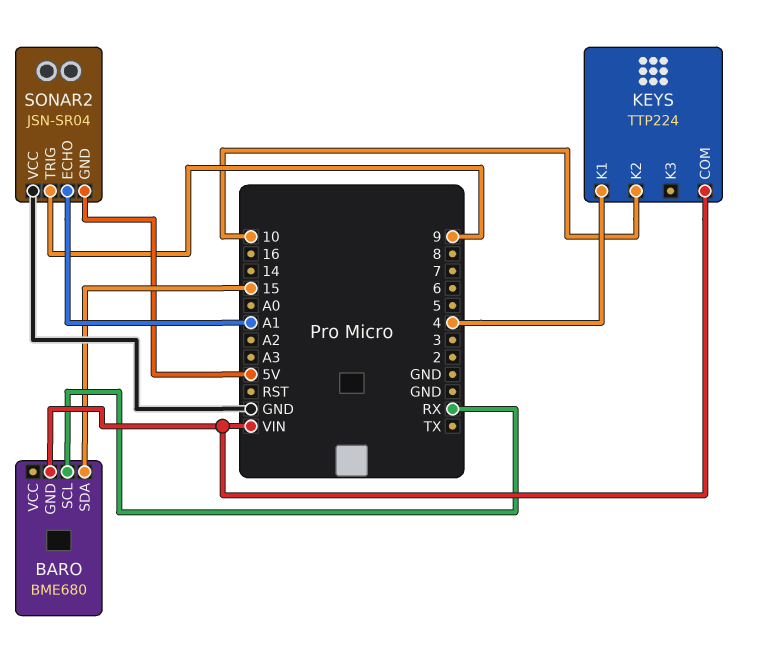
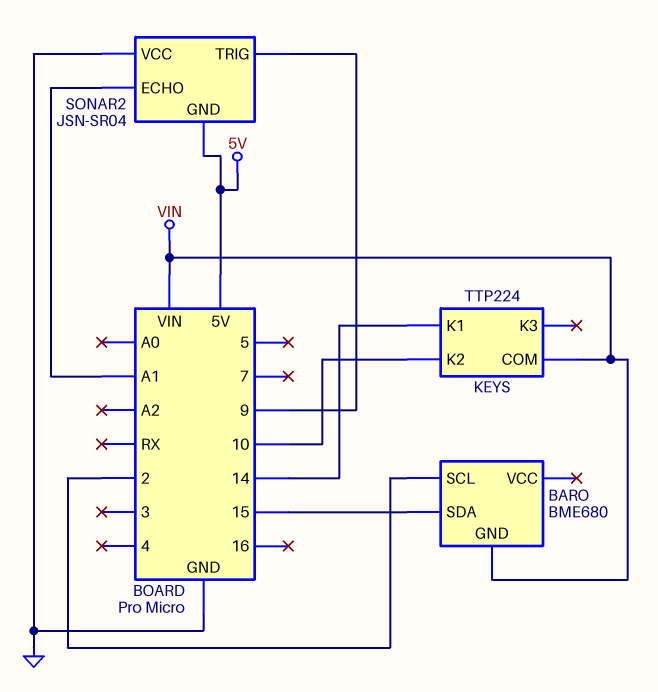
BARO pin SCL: RX -> 2
KEYS pin K1: 4 -> 14

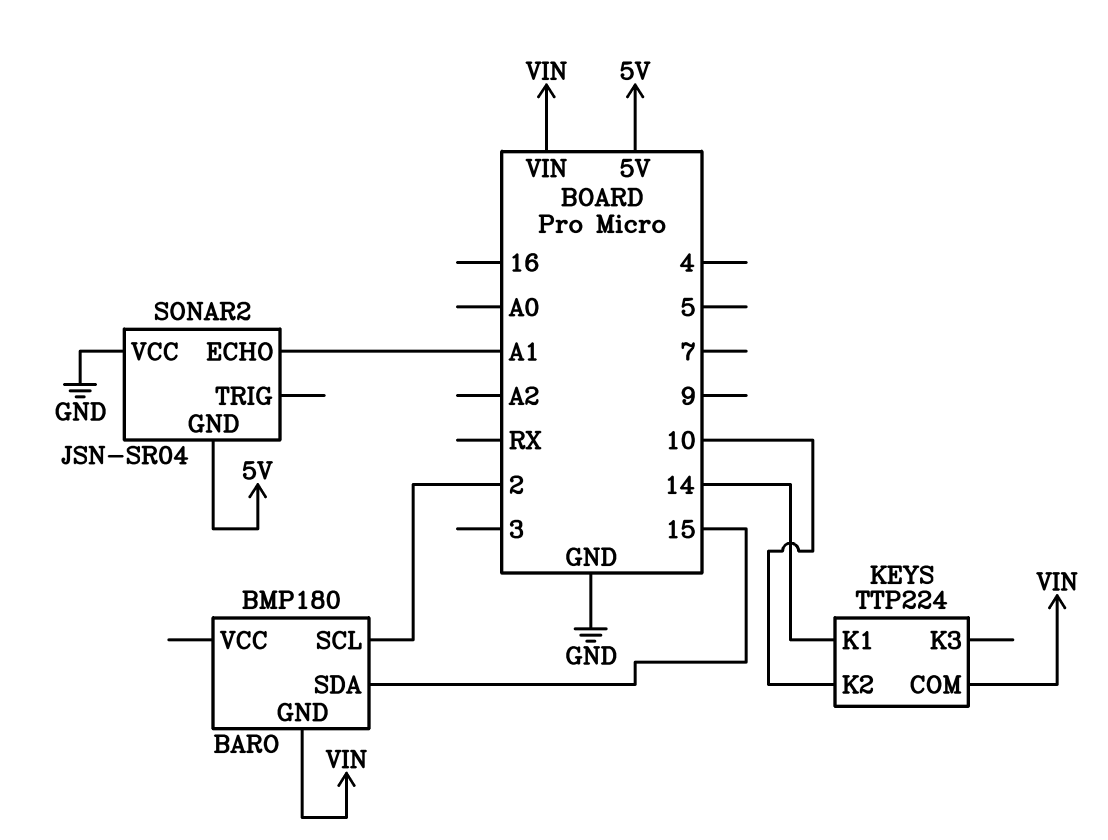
BARO: BME680 -> BMP180
SONAR2 pin TRIG: 9 -> none

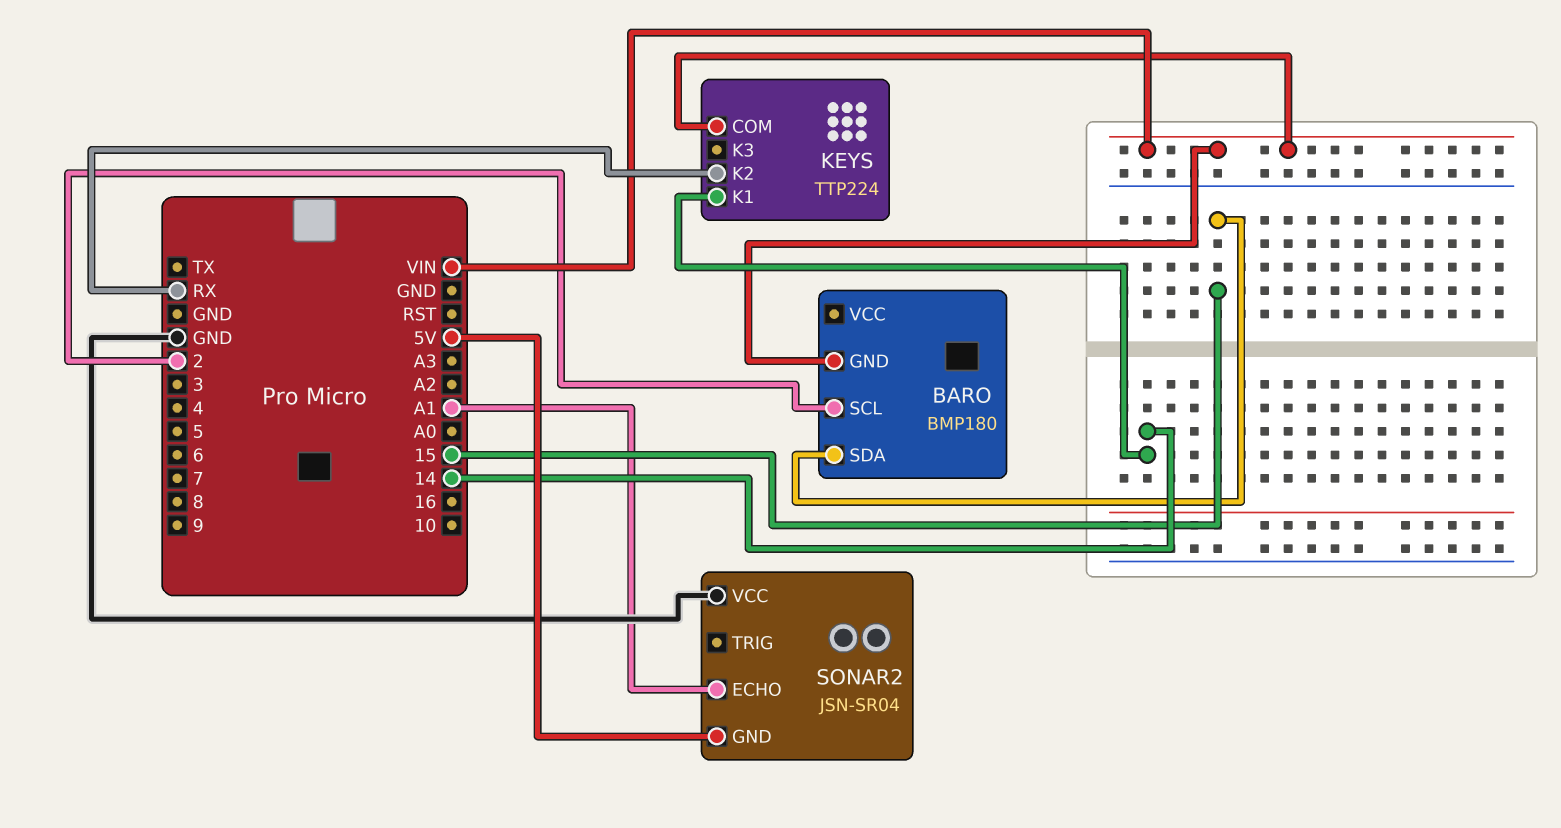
KEYS pin K2: 10 -> RX

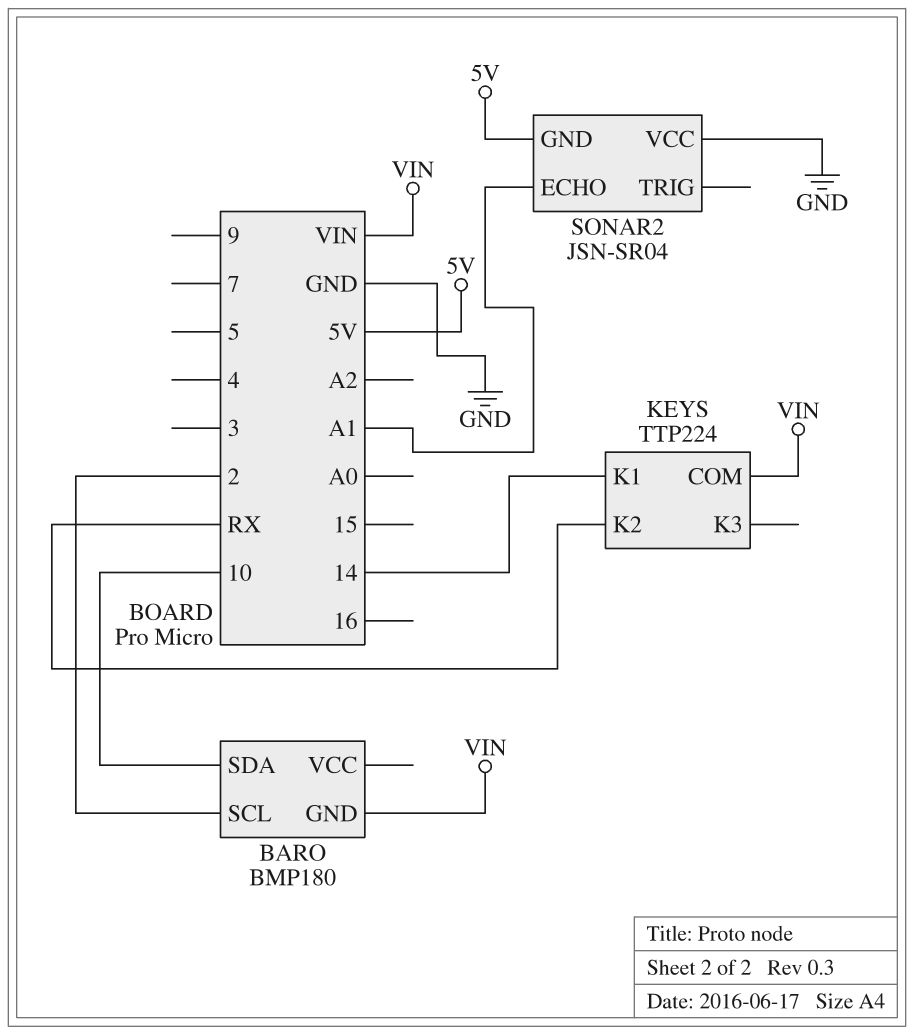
BARO pin SDA: 15 -> 10

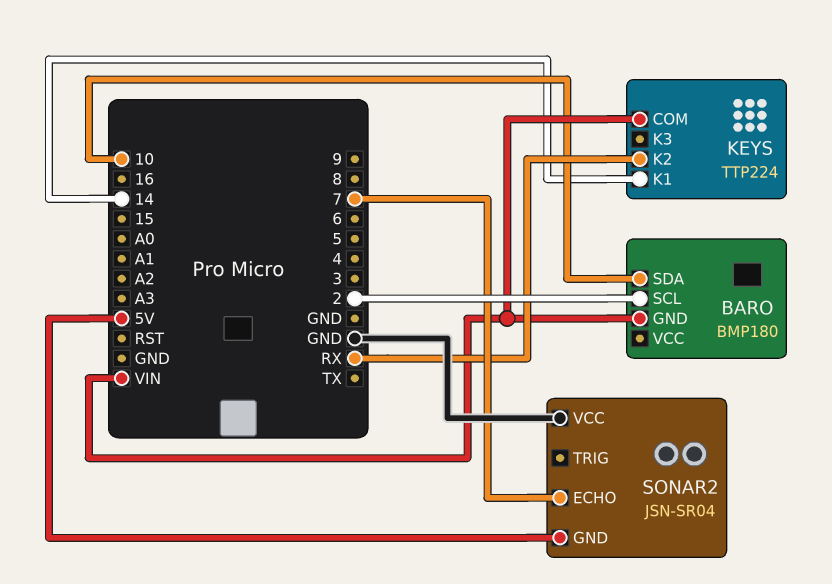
SONAR2 pin ECHO: A1 -> 7

